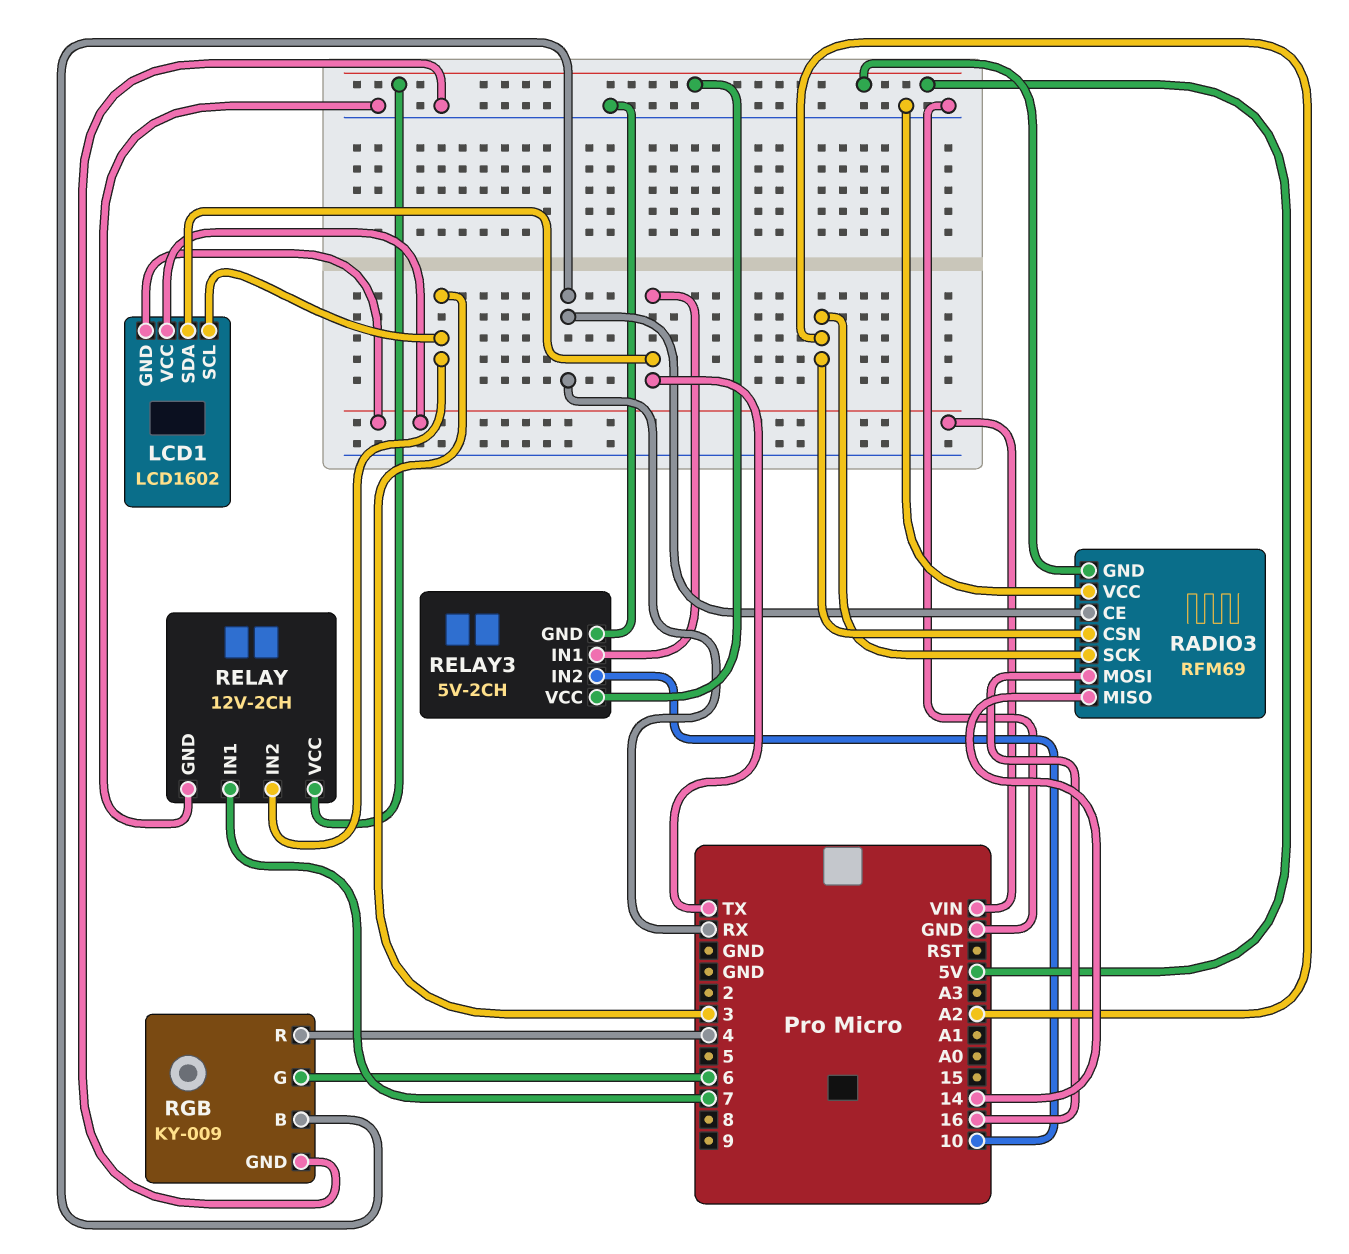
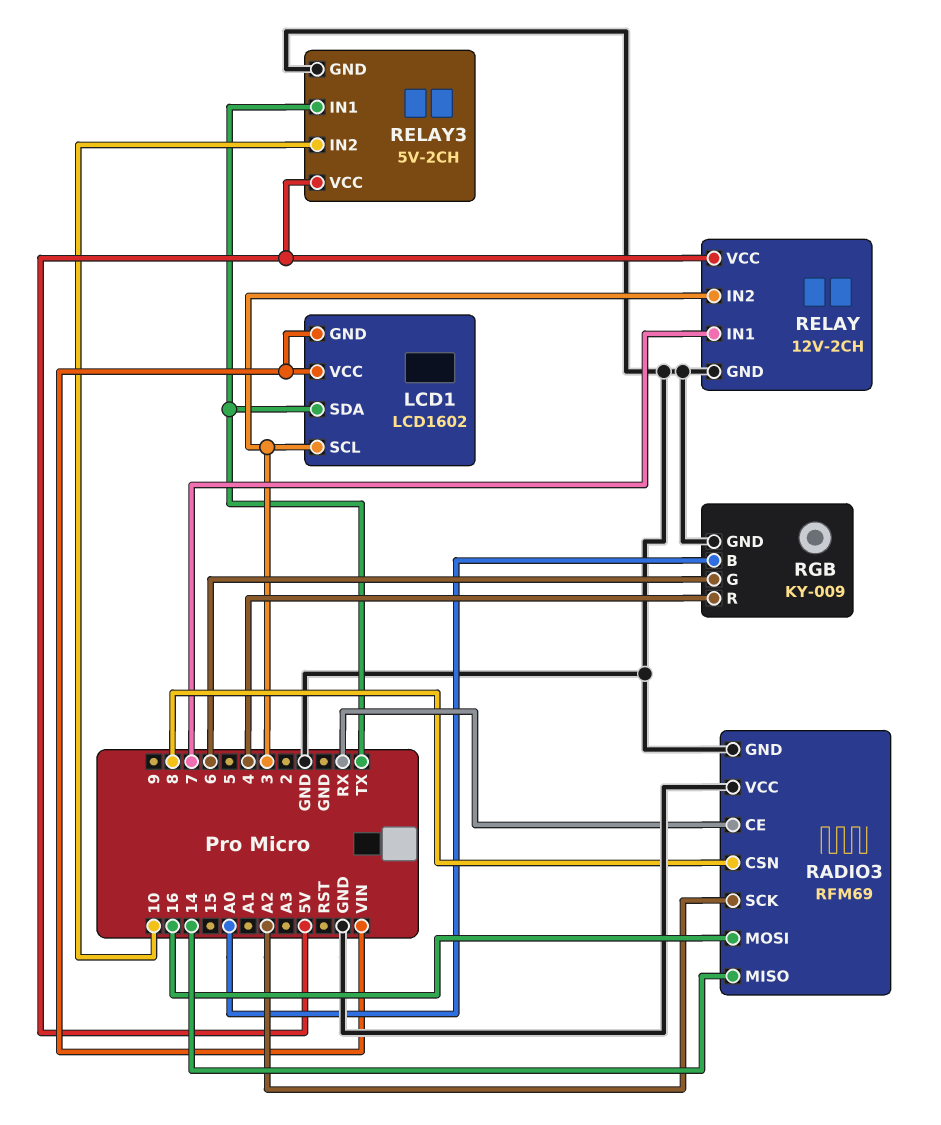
RADIO3 pin CSN: A2 -> 8
RADIO3 pin GND: 5V -> GND
RGB pin B: RX -> A0

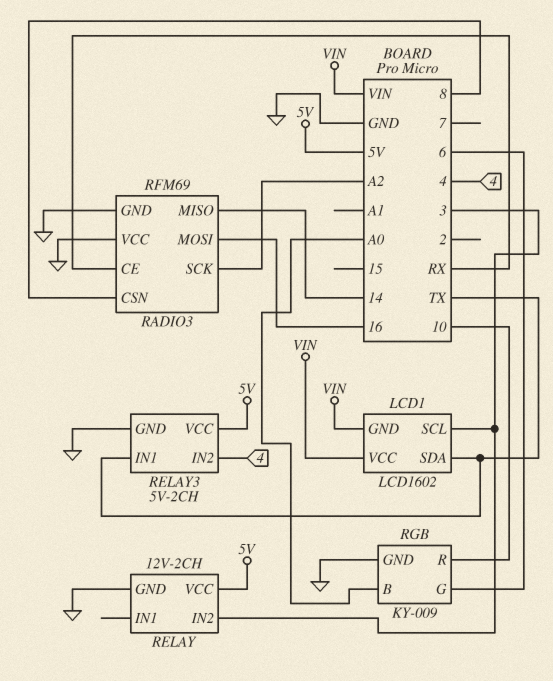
RELAY pin IN1: 7 -> none
RELAY3 pin IN2: 10 -> 4
RGB pin R: 4 -> 10

